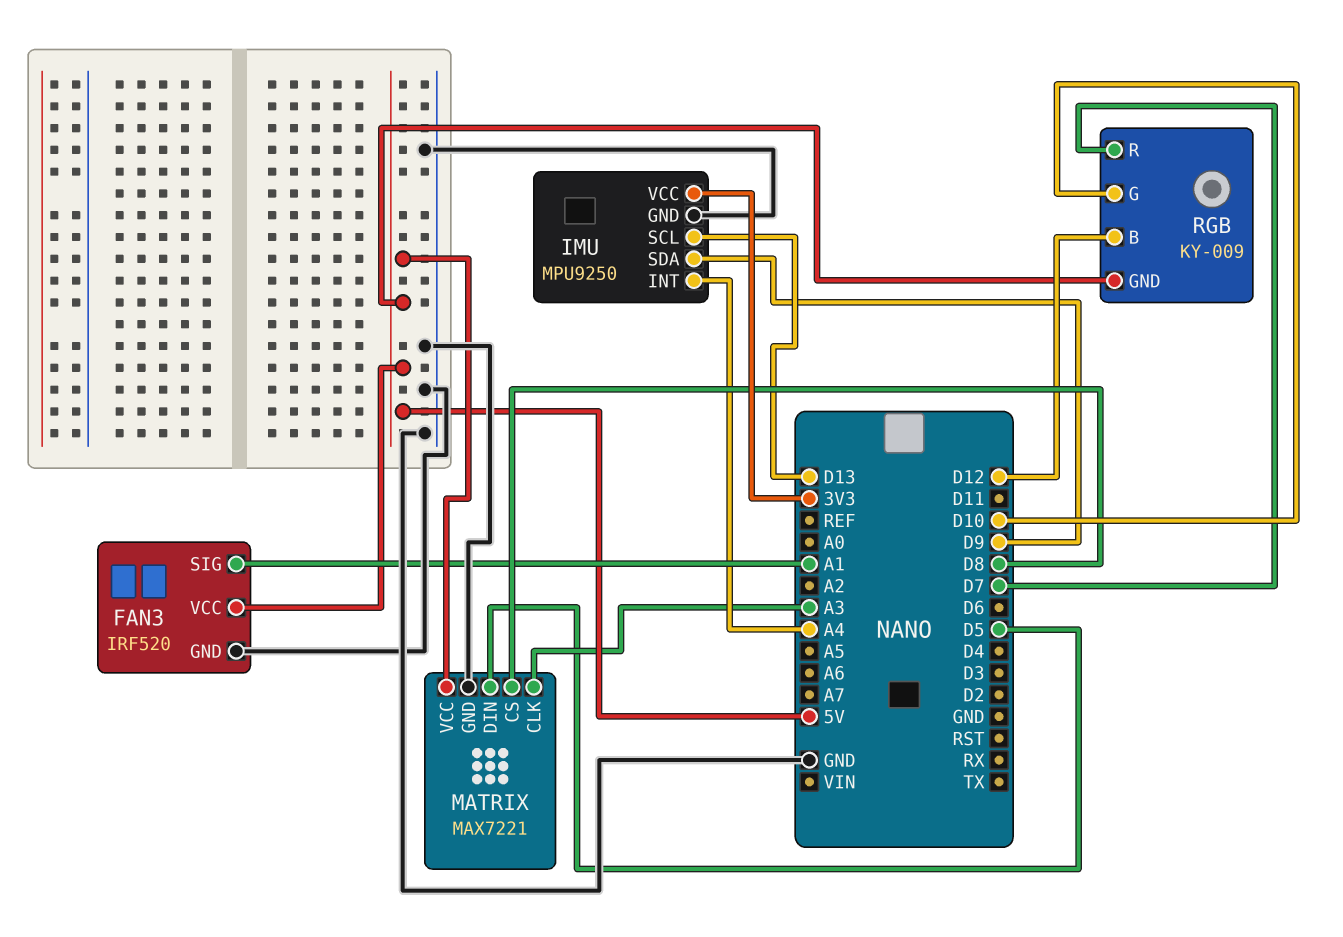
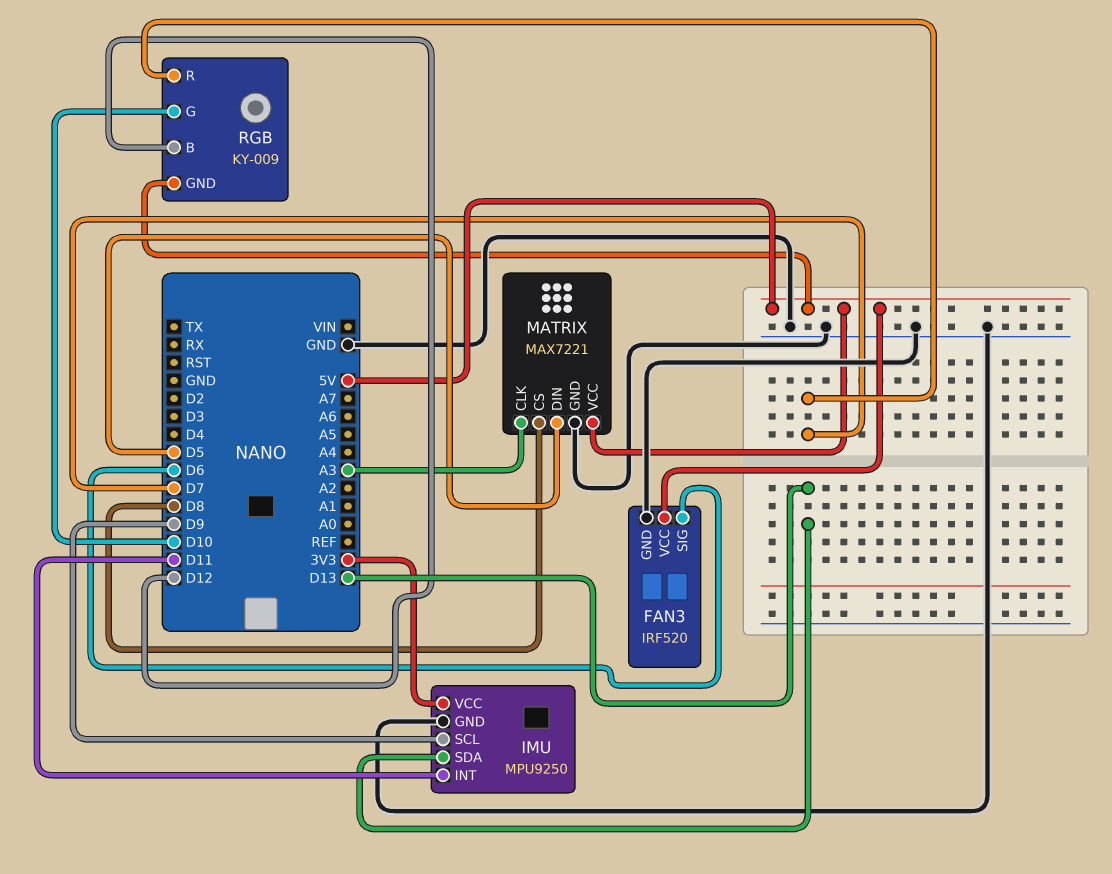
FAN3 pin SIG: A1 -> D6
IMU pin INT: A4 -> D11
IMU pin SCL: D13 -> D9
IMU pin SDA: D9 -> D13

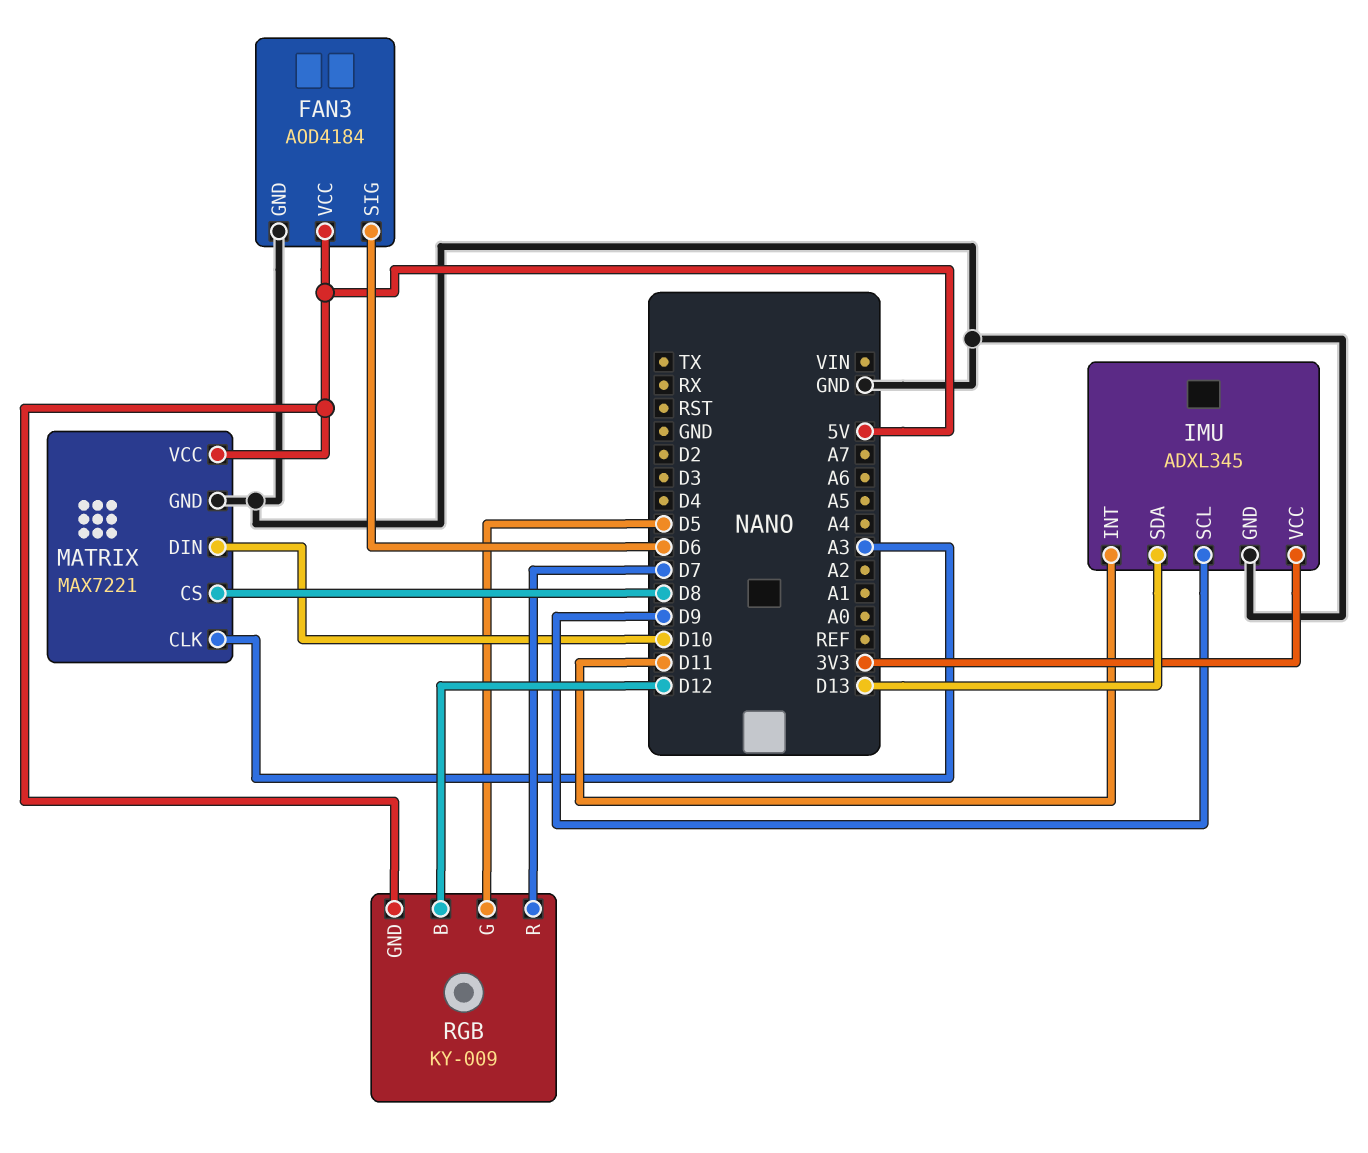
FAN3: IRF520 -> AOD4184
IMU: MPU9250 -> ADXL345
MATRIX pin DIN: D5 -> D10
RGB pin G: D10 -> D5

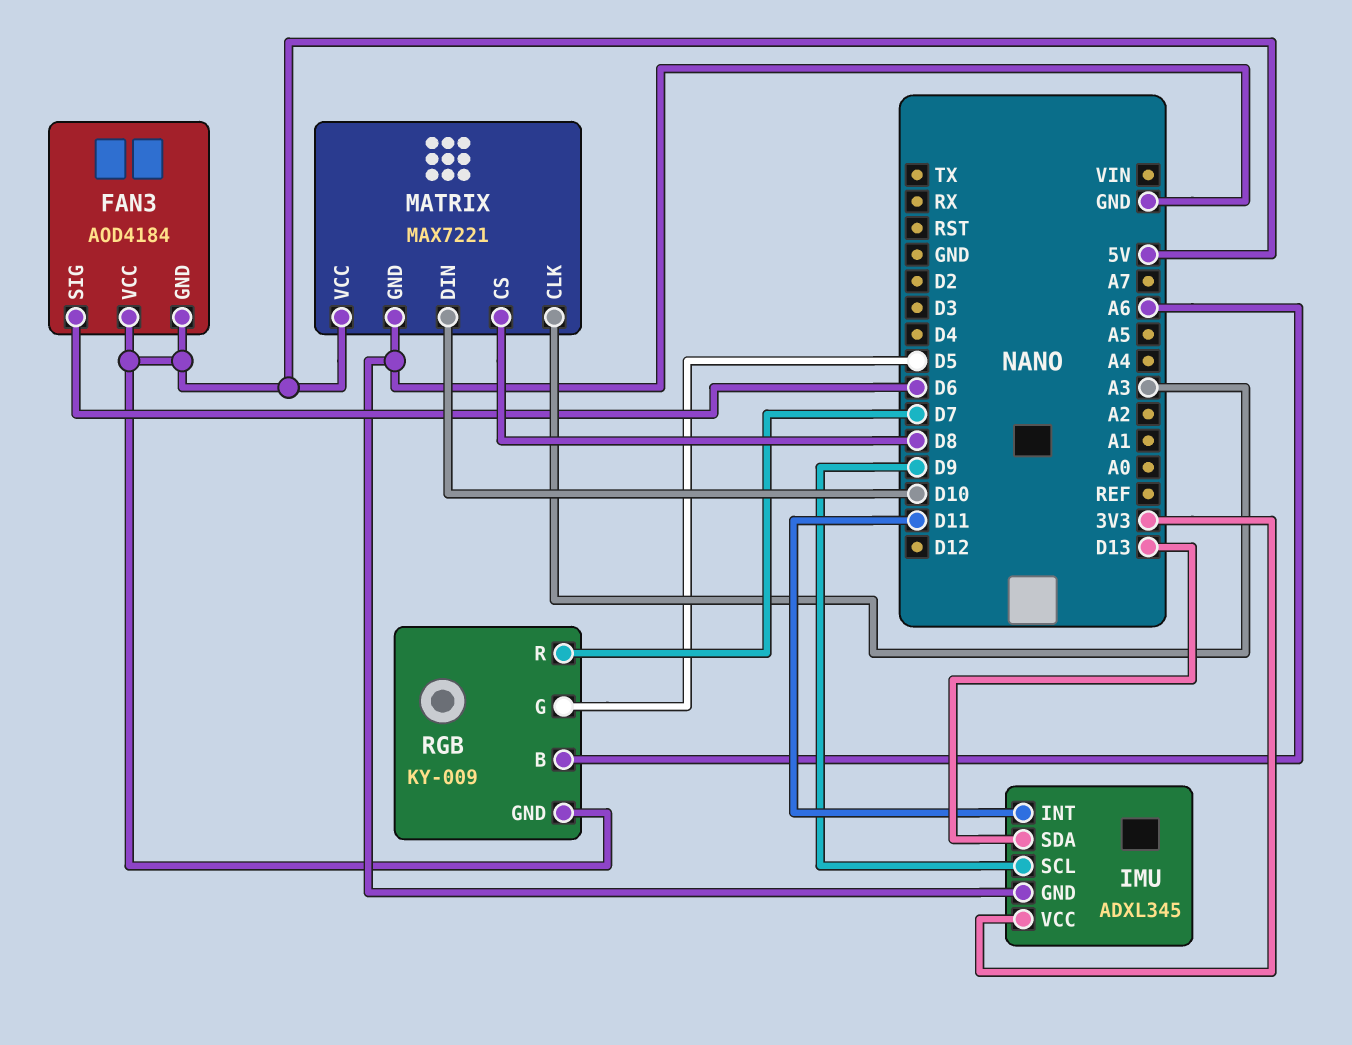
FAN3 pin GND: GND -> 5V
RGB pin B: D12 -> A6

